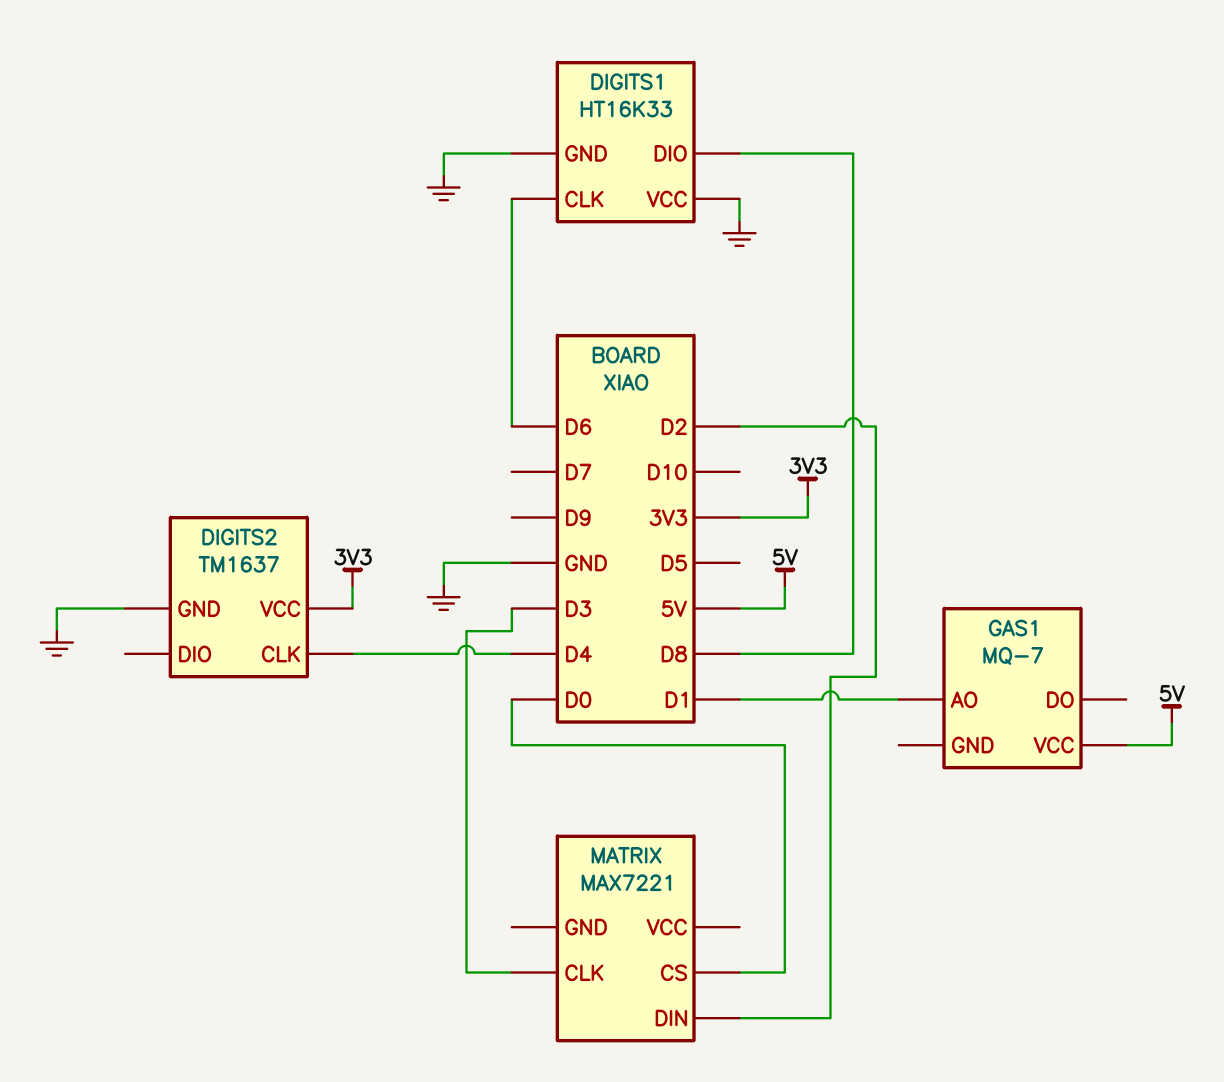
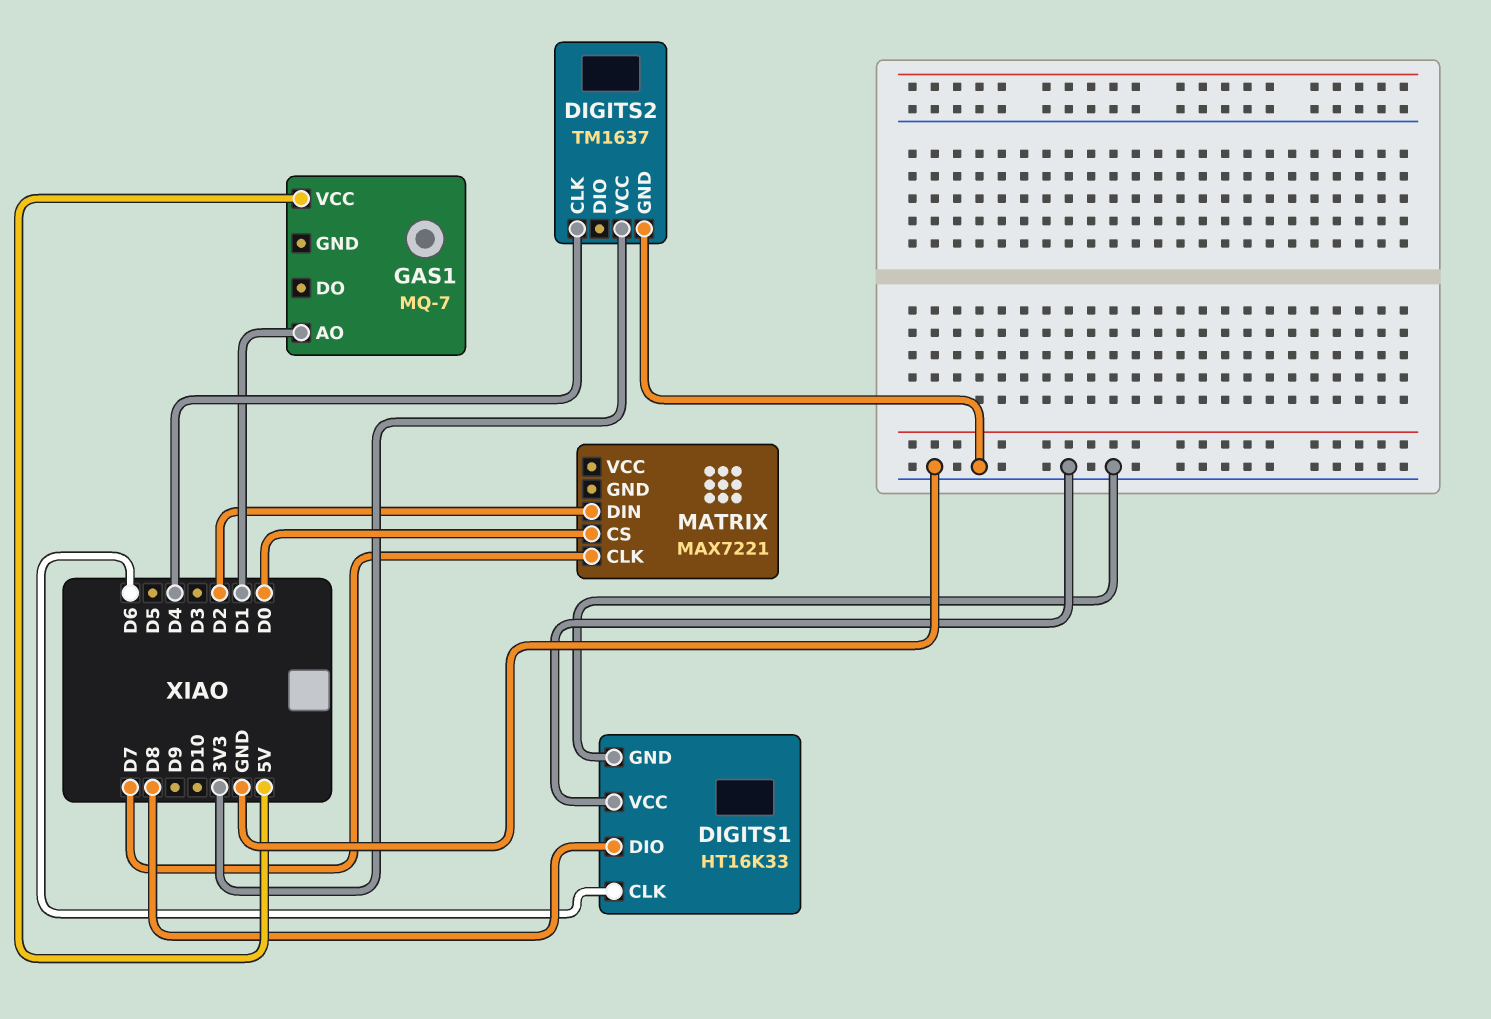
MATRIX pin CLK: D3 -> D7

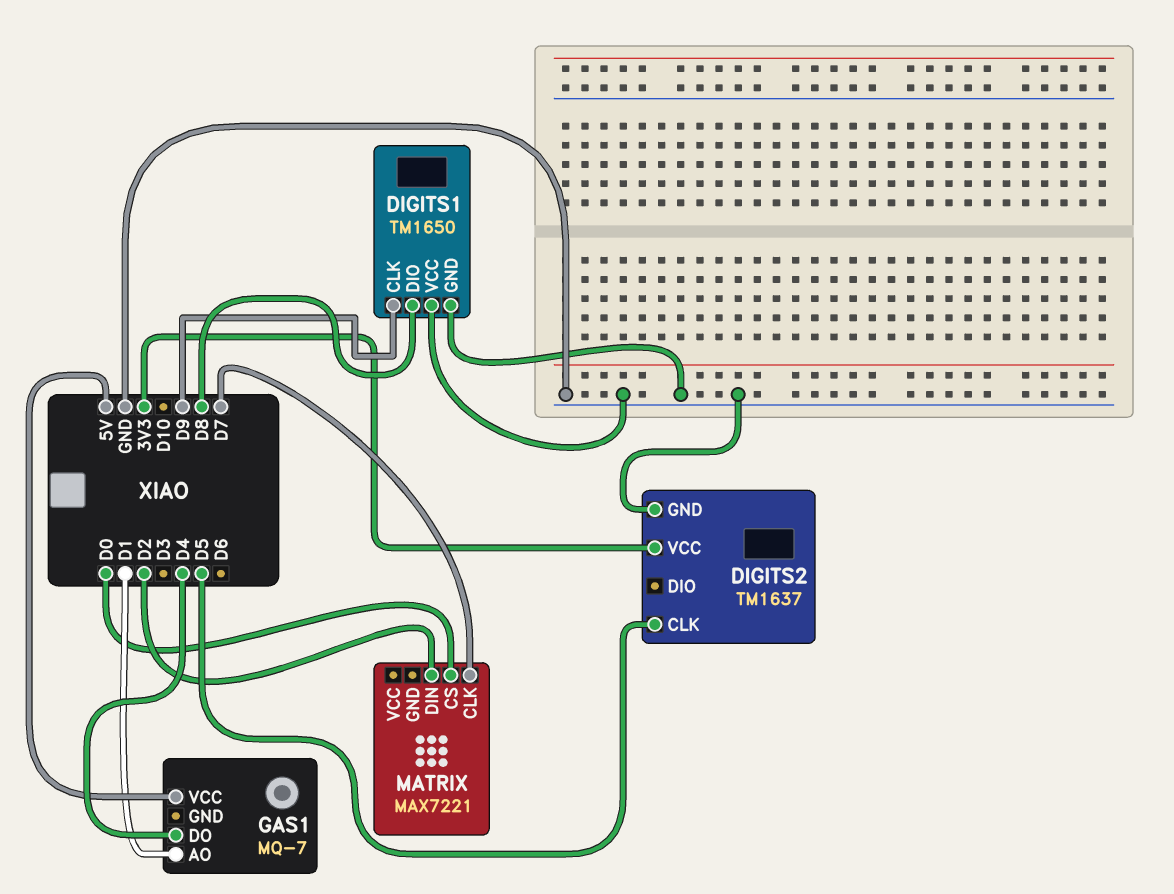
DIGITS1: HT16K33 -> TM1650
DIGITS1 pin CLK: D6 -> D9
DIGITS2 pin CLK: D4 -> D5
GAS1 pin DO: none -> D4

